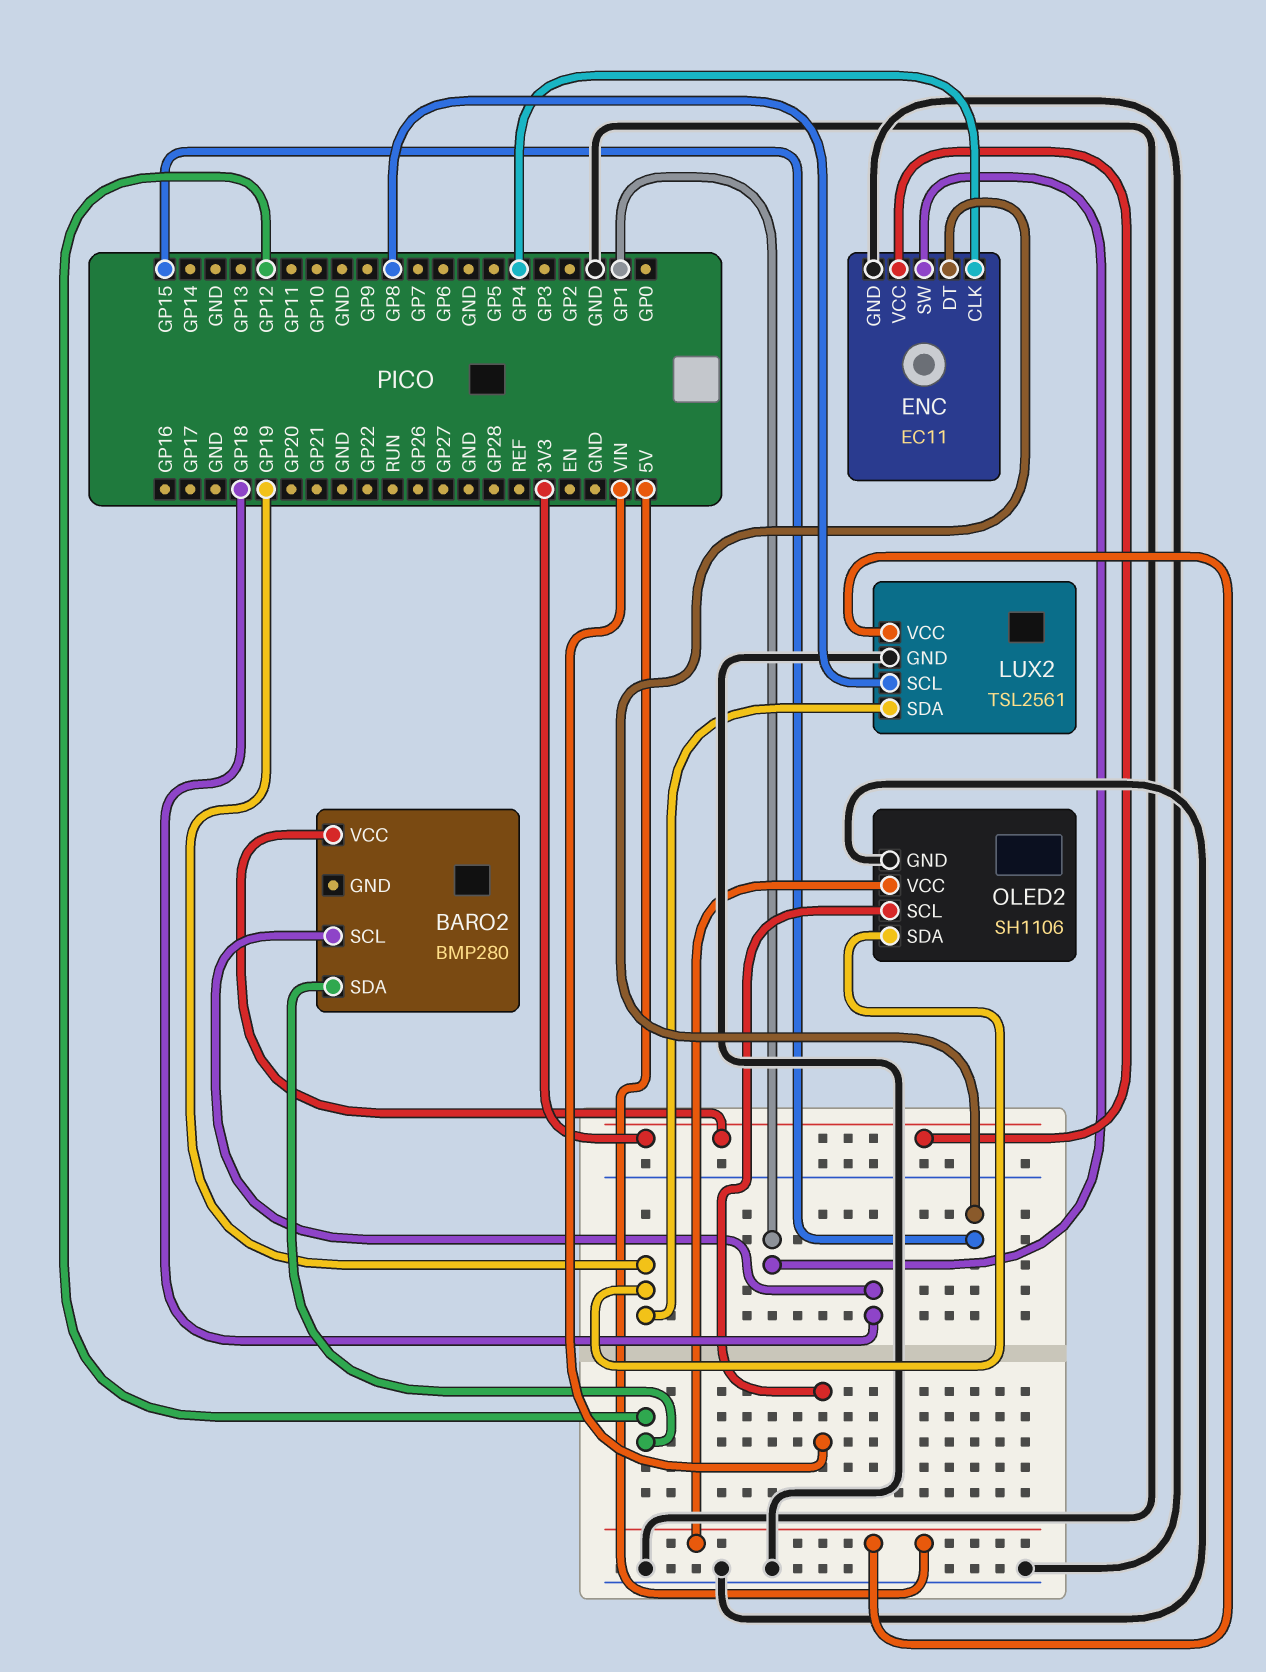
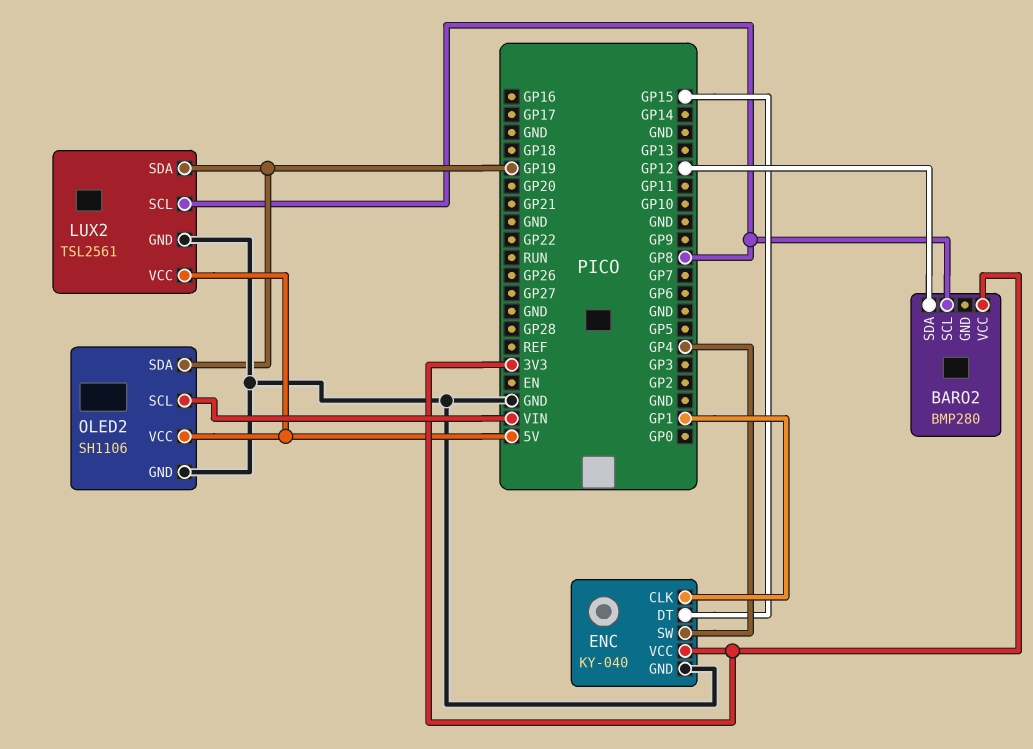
BARO2 pin SCL: GP18 -> GP8
ENC: EC11 -> KY-040
ENC pin CLK: GP4 -> GP1
ENC pin SW: GP1 -> GP4

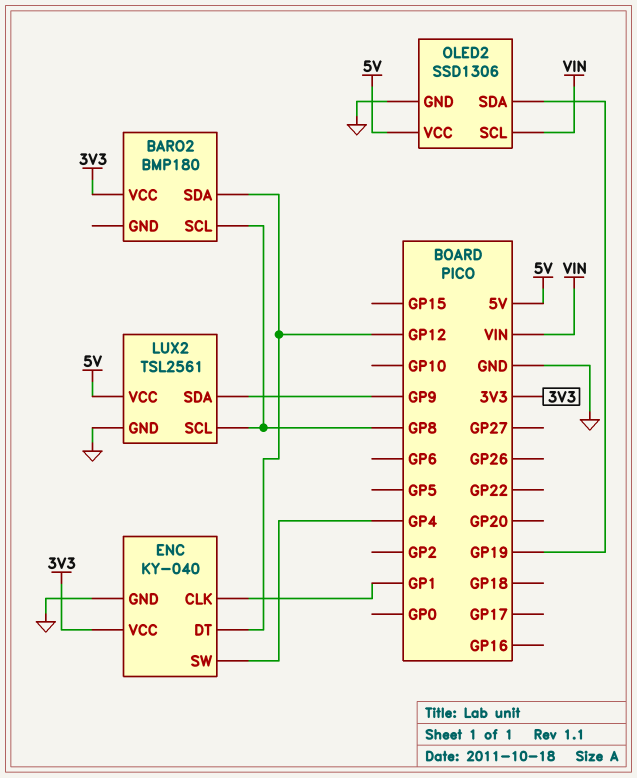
BARO2: BMP280 -> BMP180
ENC pin DT: GP15 -> GP12
LUX2 pin SDA: GP19 -> GP9
OLED2: SH1106 -> SSD1306

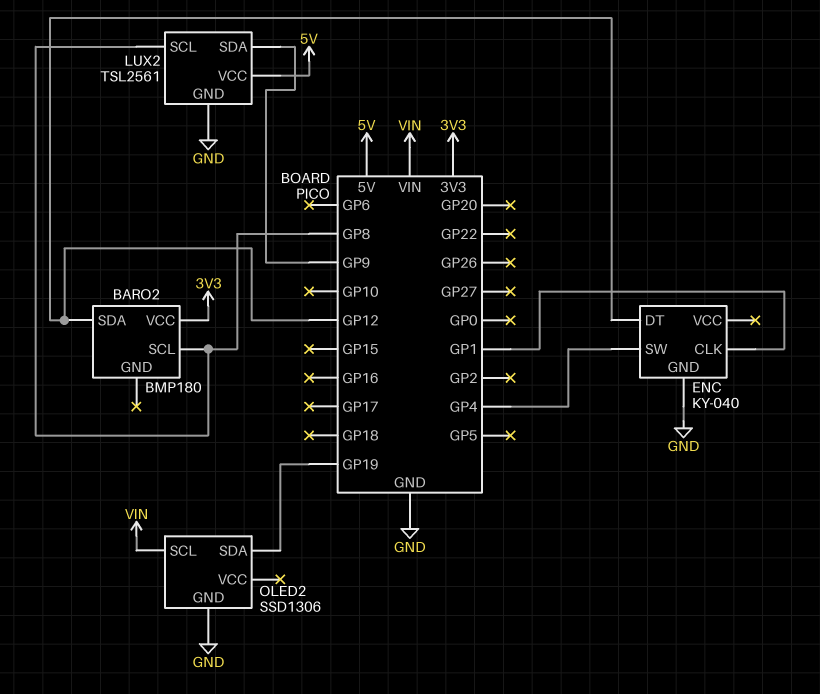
ENC pin VCC: 3V3 -> none
OLED2 pin VCC: 5V -> none

